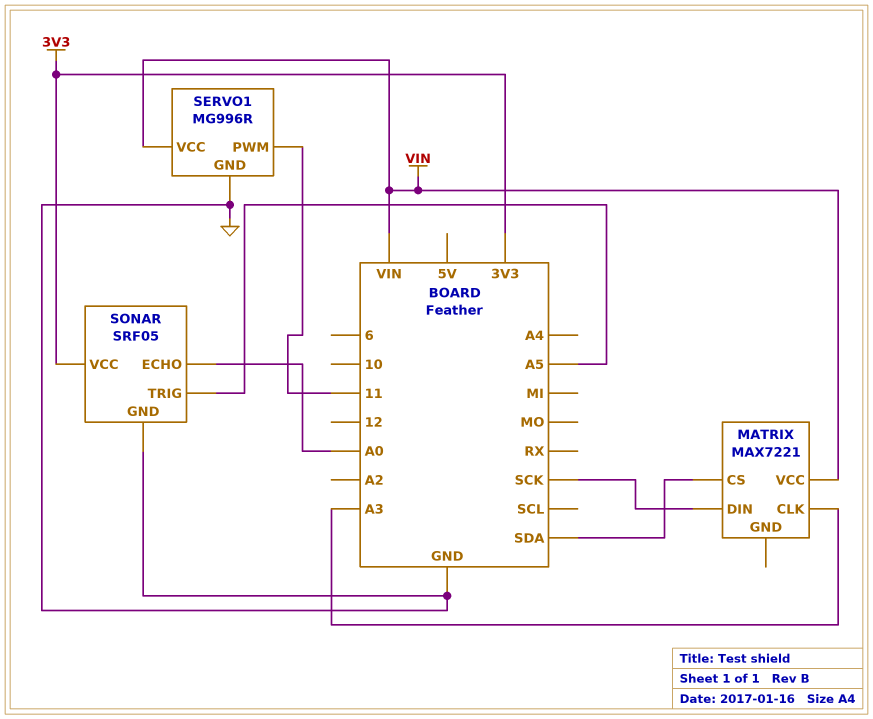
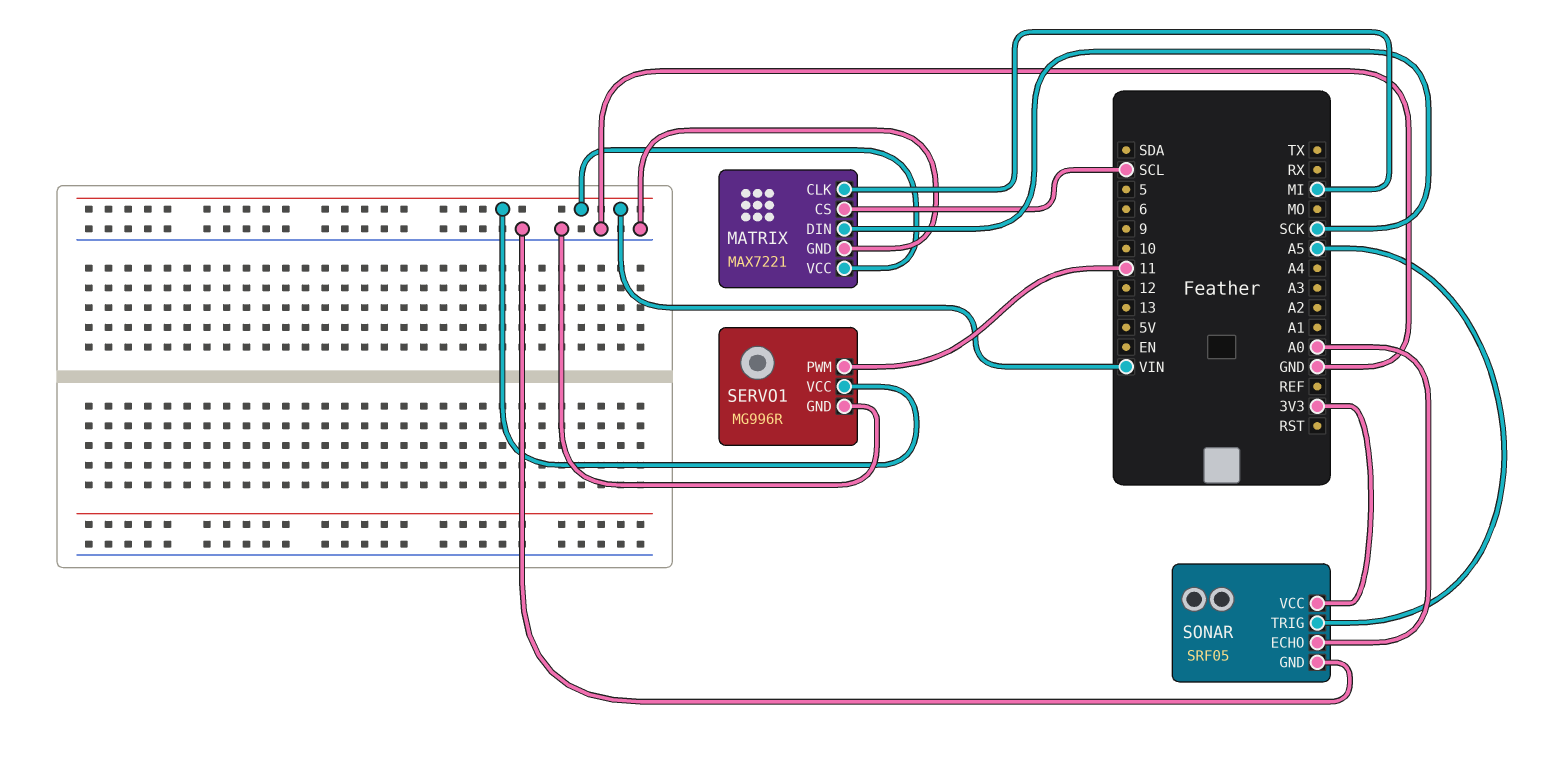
MATRIX pin CLK: A3 -> MI
MATRIX pin CS: SDA -> SCL
MATRIX pin GND: none -> GND

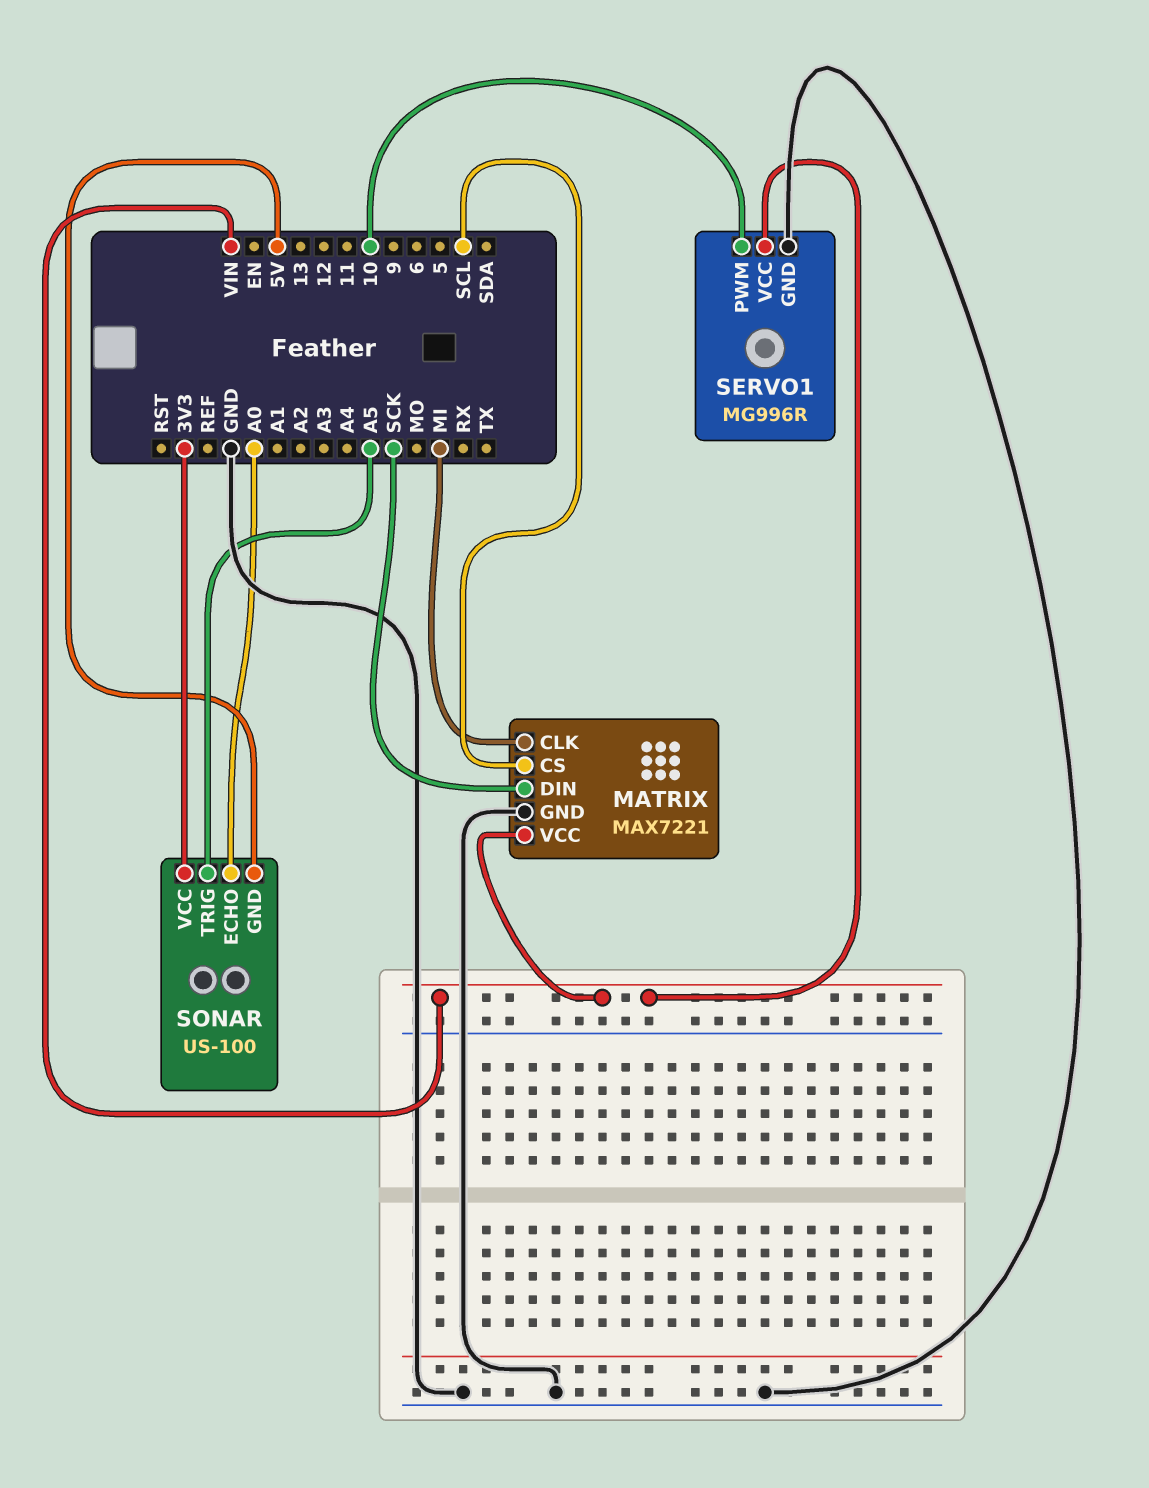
SERVO1 pin PWM: 11 -> 10
SONAR: SRF05 -> US-100
SONAR pin GND: GND -> 5V

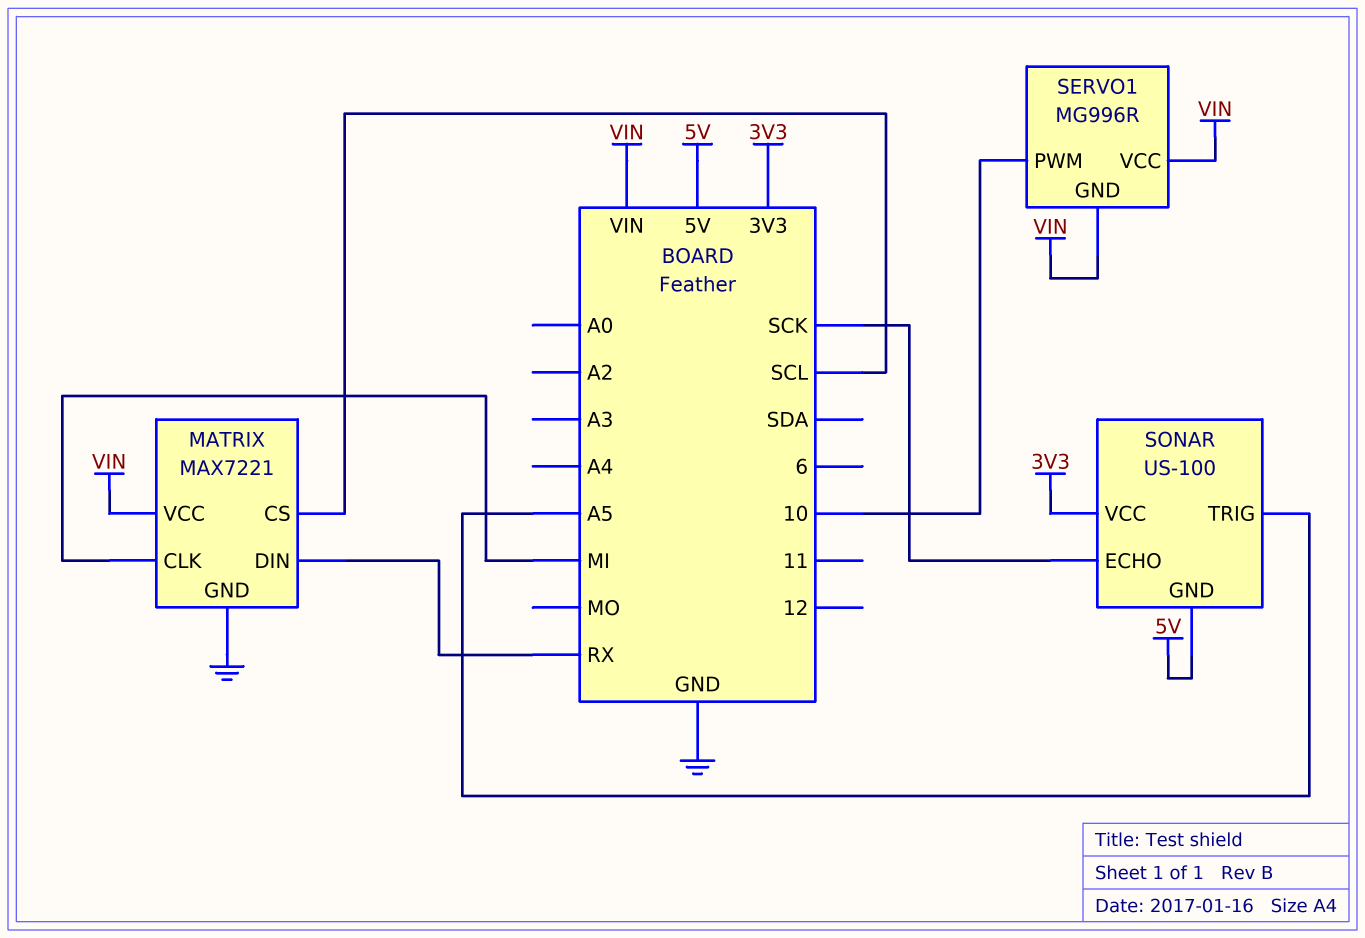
MATRIX pin DIN: SCK -> RX
SERVO1 pin GND: GND -> VIN
SONAR pin ECHO: A0 -> SCK

